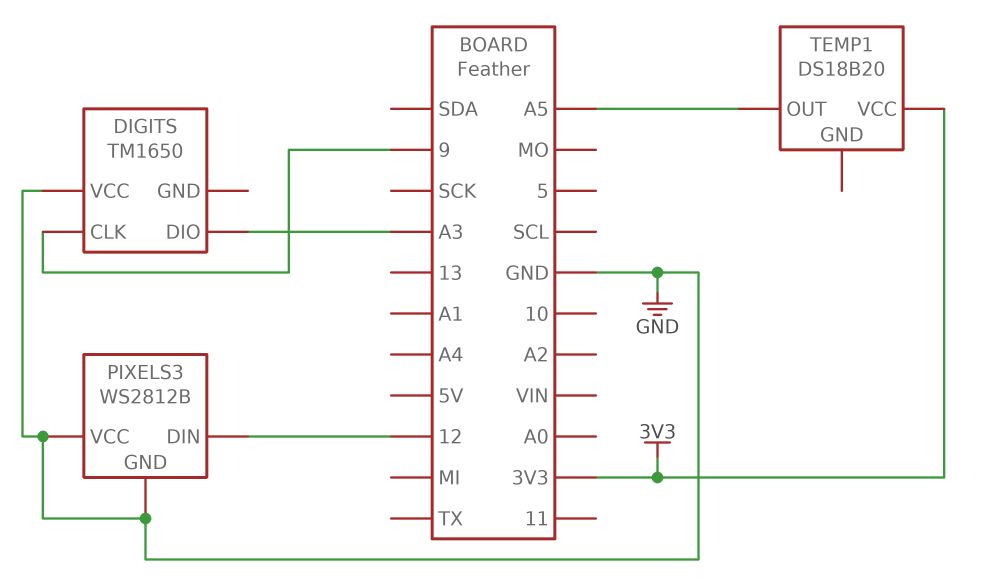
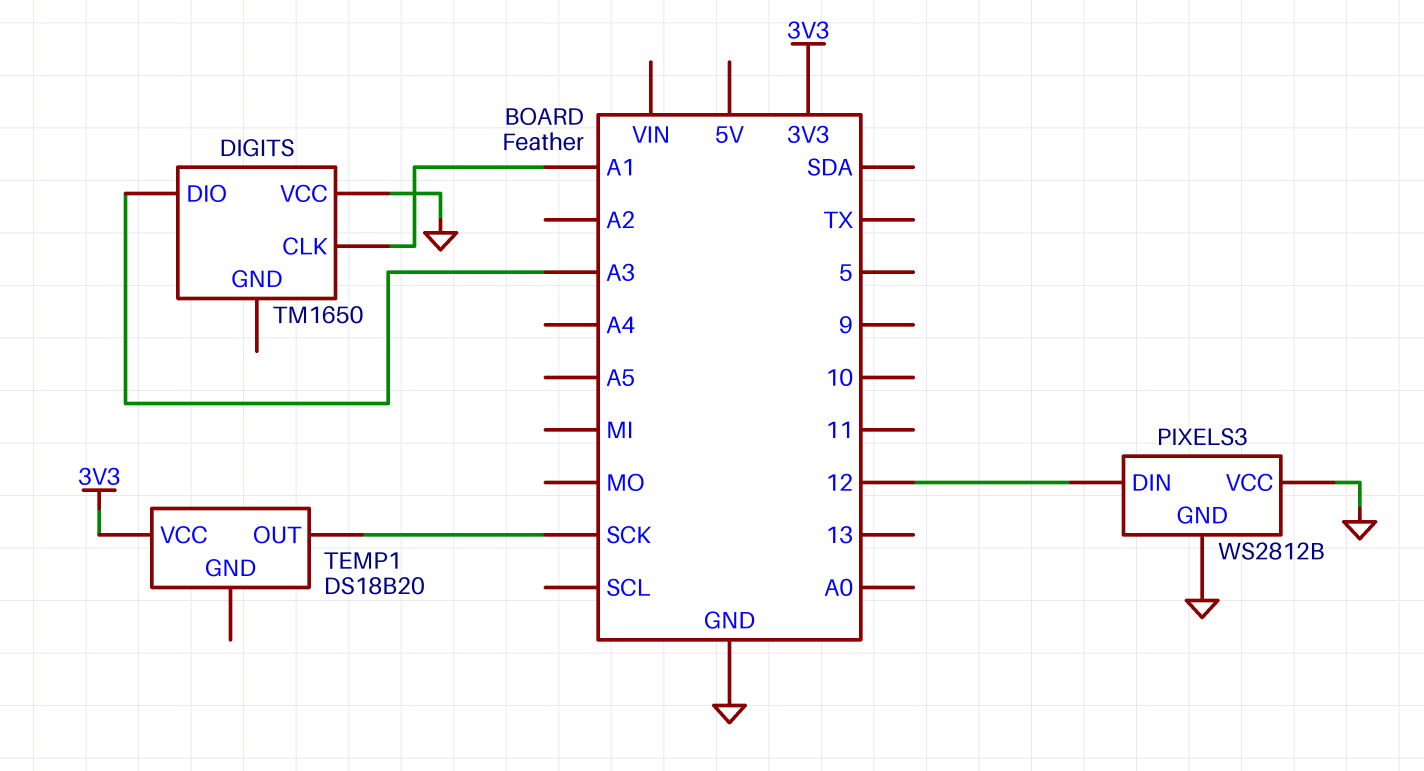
DIGITS pin CLK: 9 -> A1
TEMP1 pin OUT: A5 -> SCK

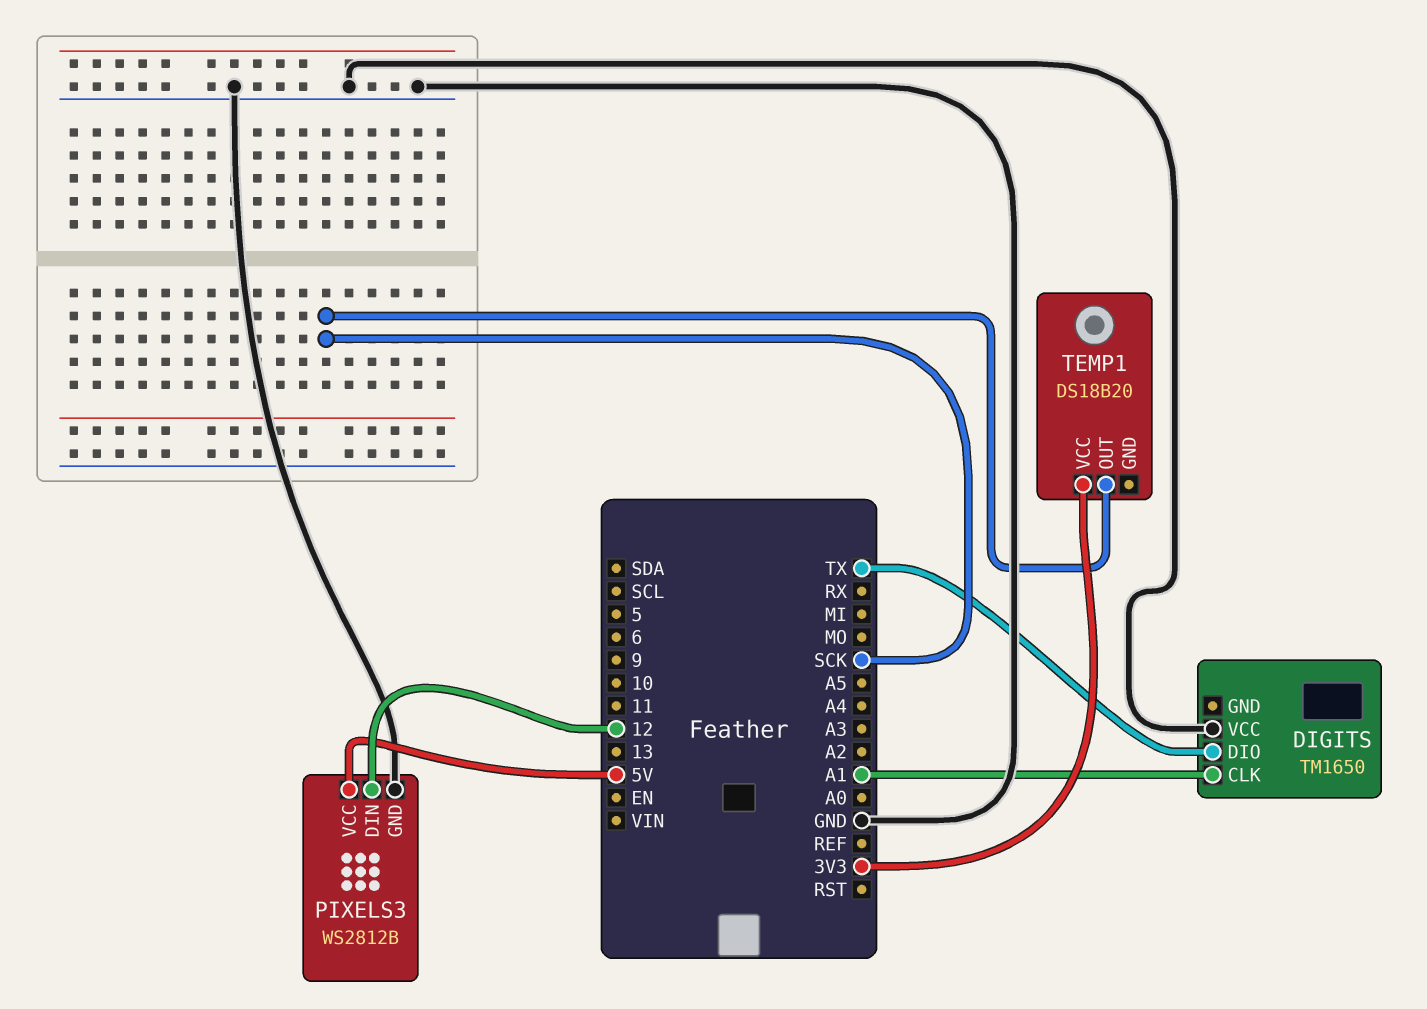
DIGITS pin DIO: A3 -> TX
PIXELS3 pin VCC: GND -> 5V

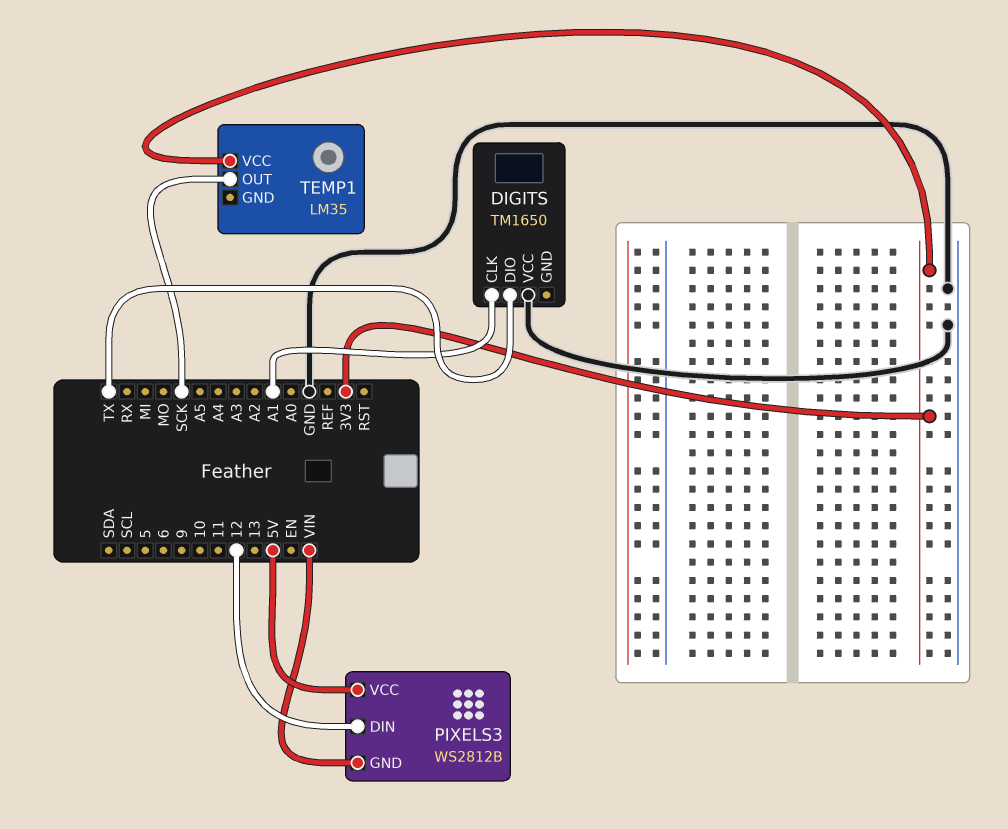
PIXELS3 pin GND: GND -> VIN
TEMP1: DS18B20 -> LM35

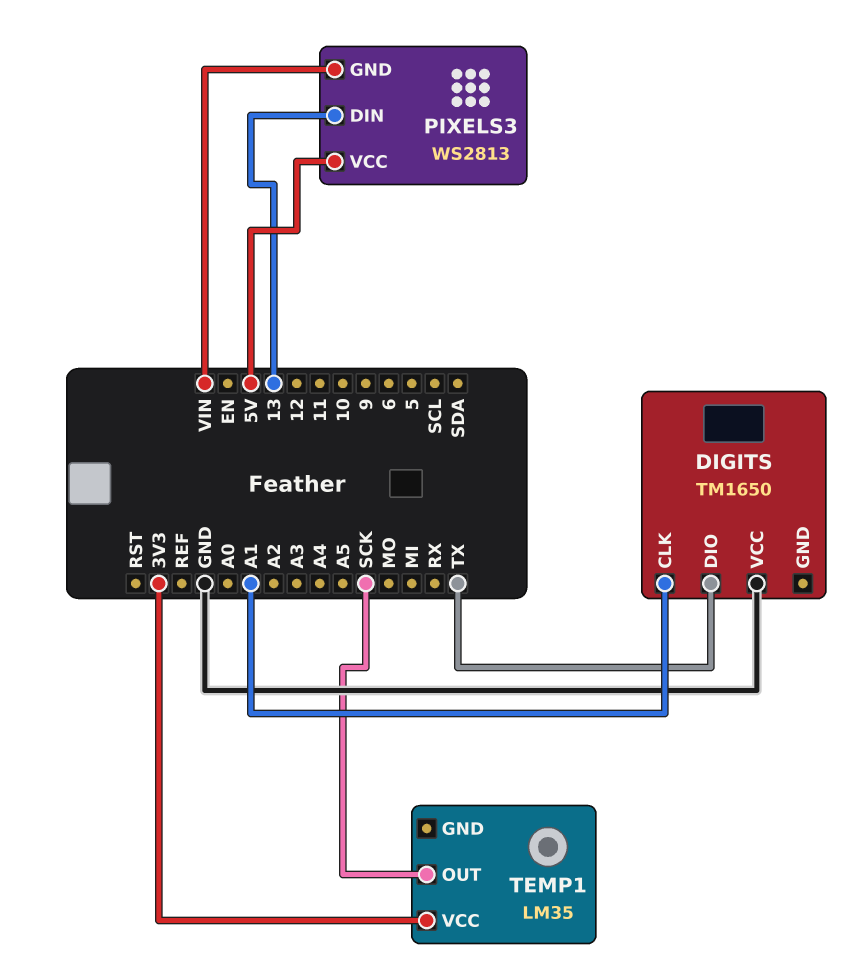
PIXELS3: WS2812B -> WS2813
PIXELS3 pin DIN: 12 -> 13

